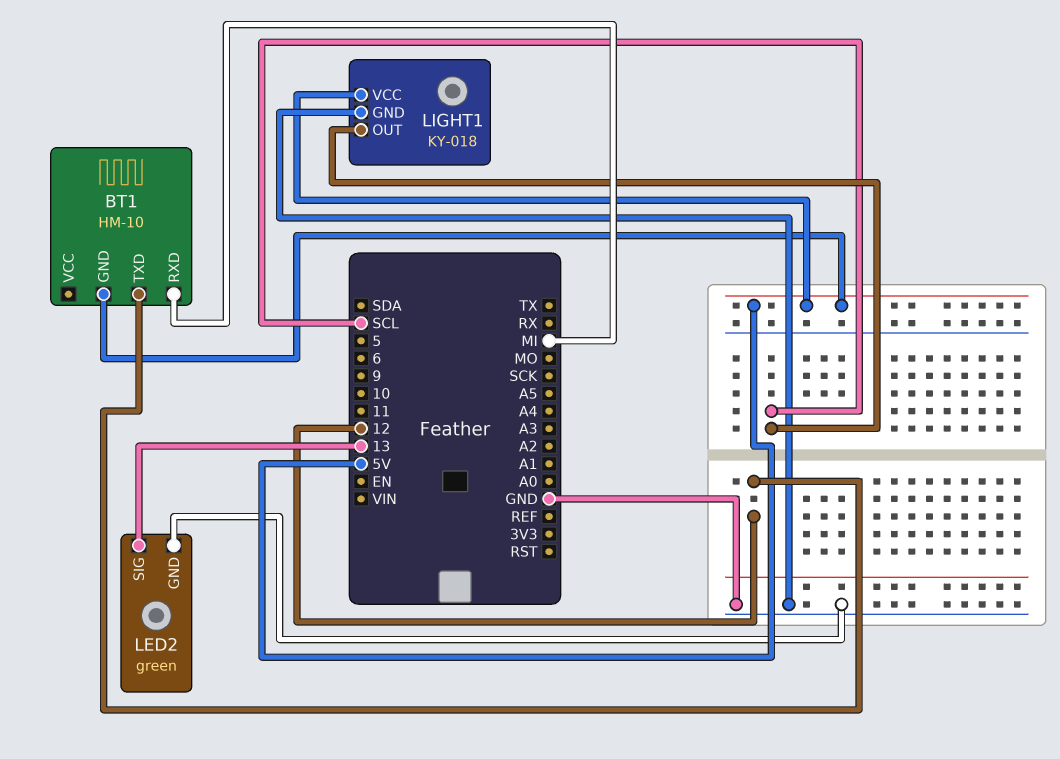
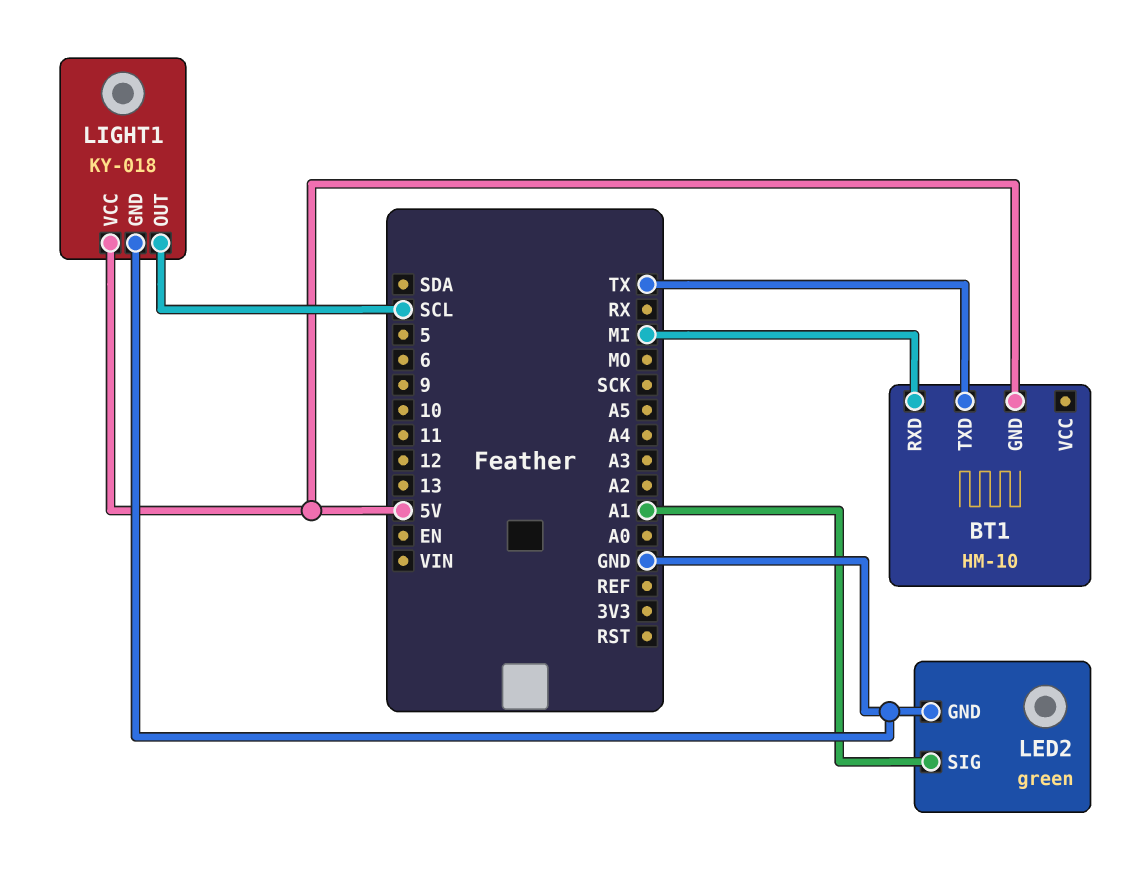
BT1 pin TXD: 12 -> TX
LED2 pin SIG: 13 -> A1

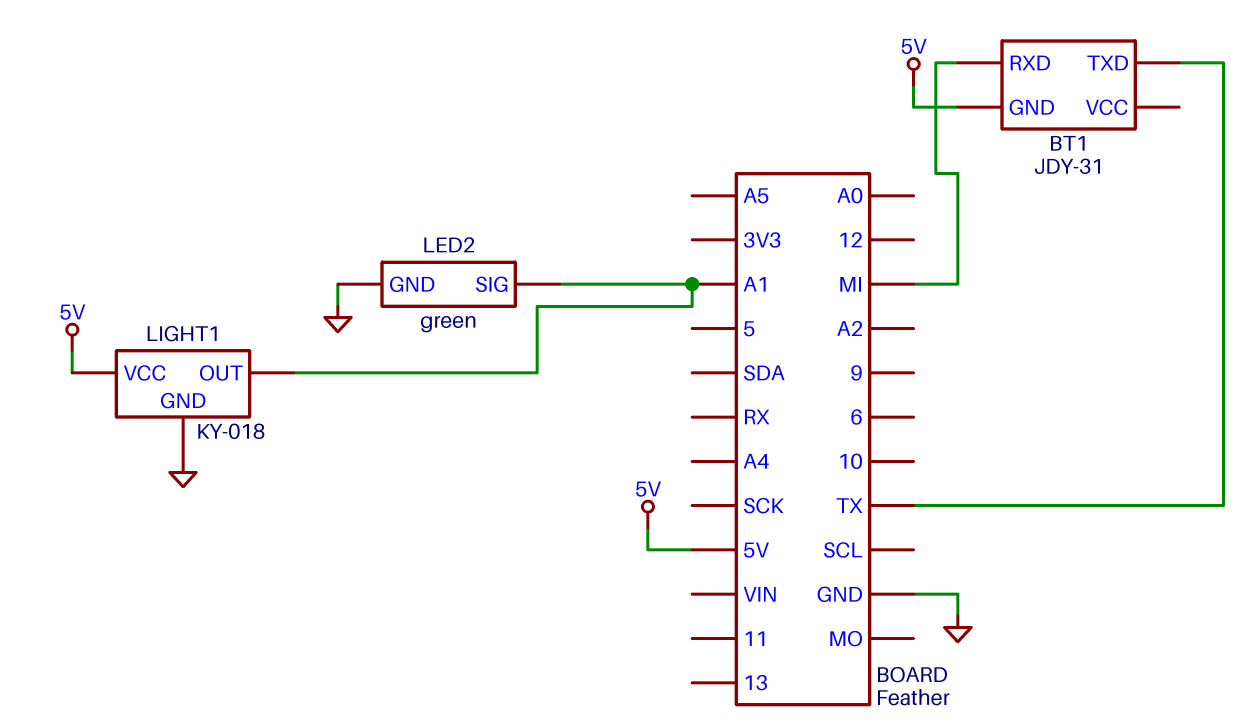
BT1: HM-10 -> JDY-31
LIGHT1 pin OUT: SCL -> A1

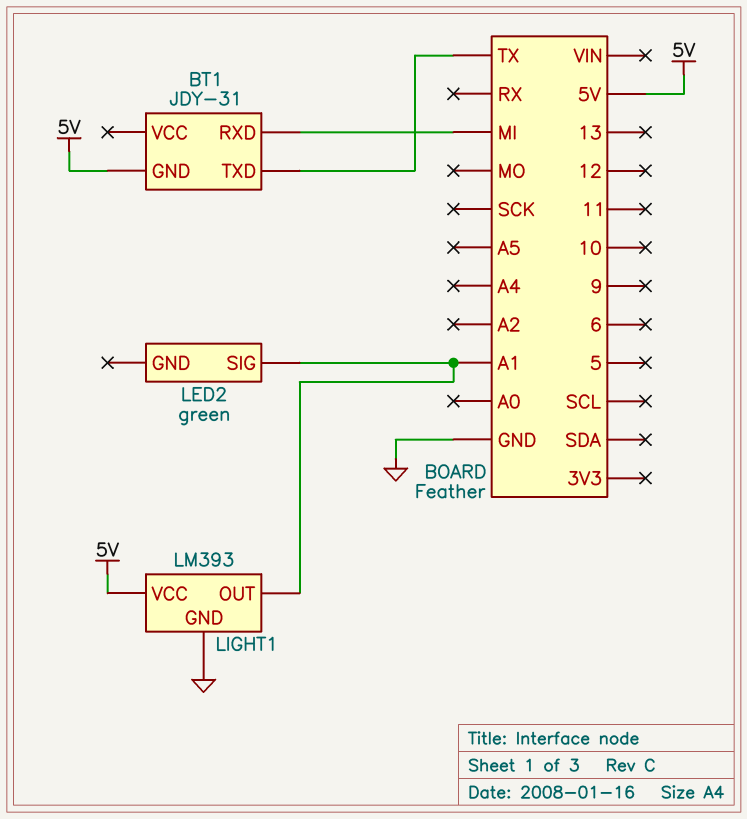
LED2 pin GND: GND -> none
LIGHT1: KY-018 -> LM393

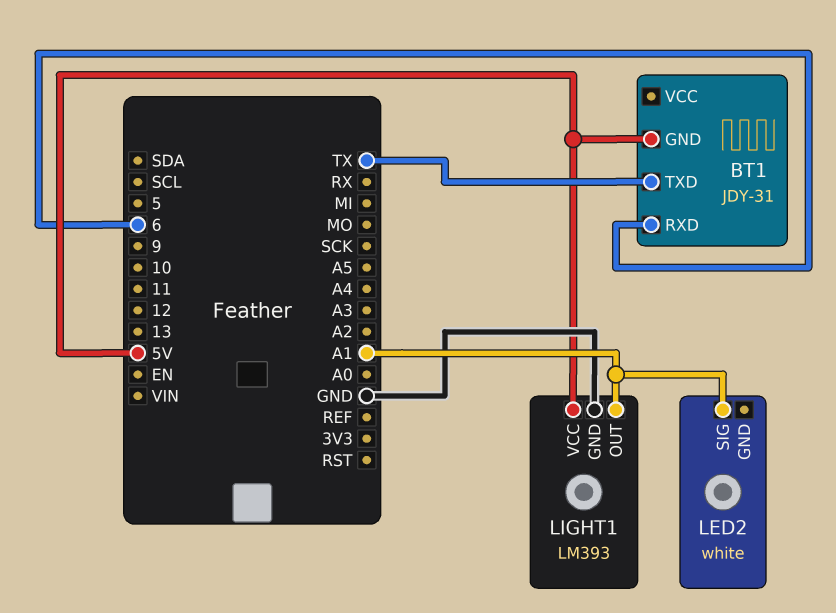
BT1 pin RXD: MI -> 6
LED2: green -> white

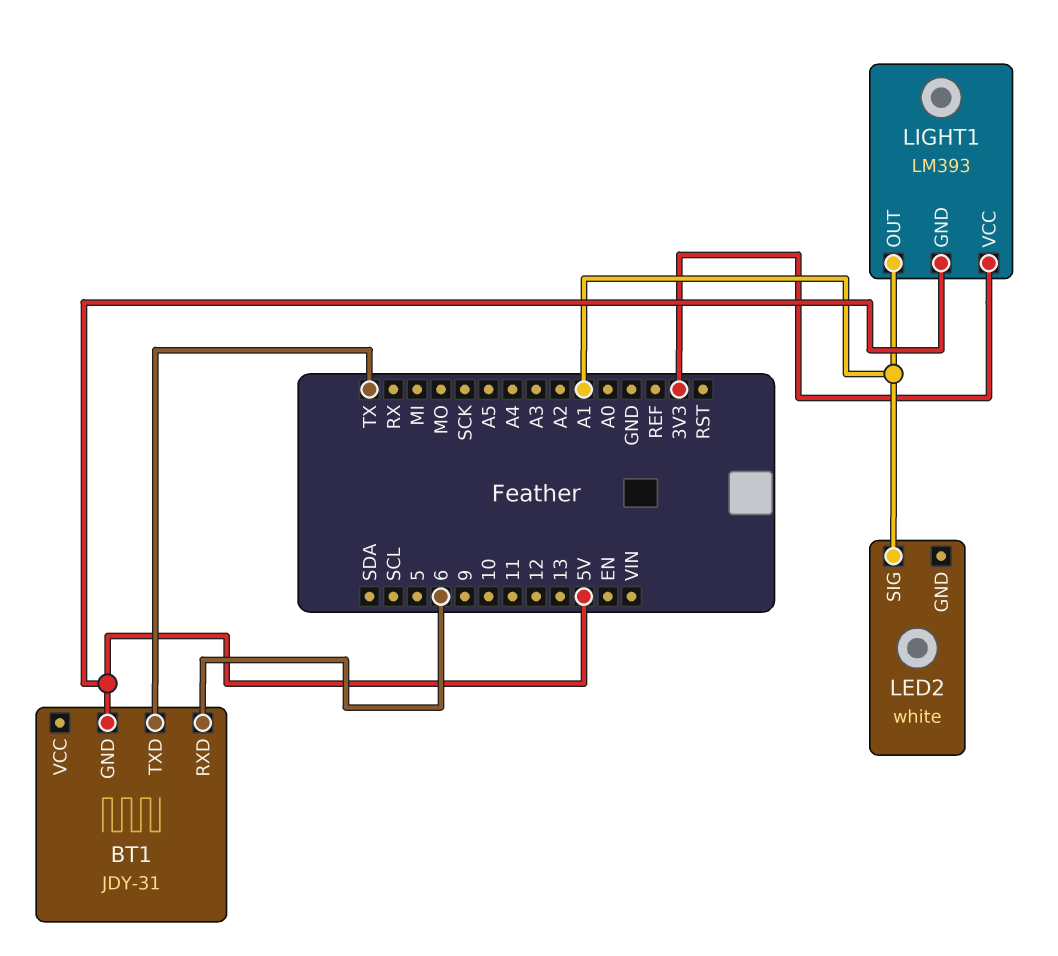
LIGHT1 pin GND: GND -> 5V
LIGHT1 pin VCC: 5V -> 3V3

